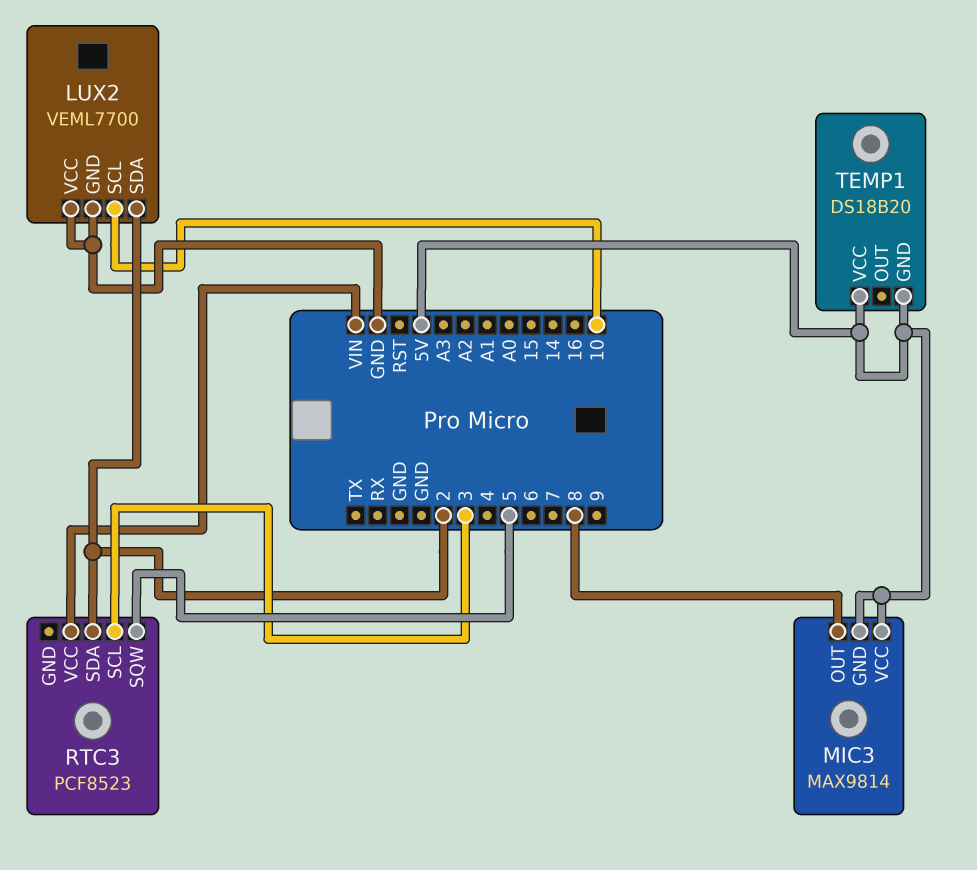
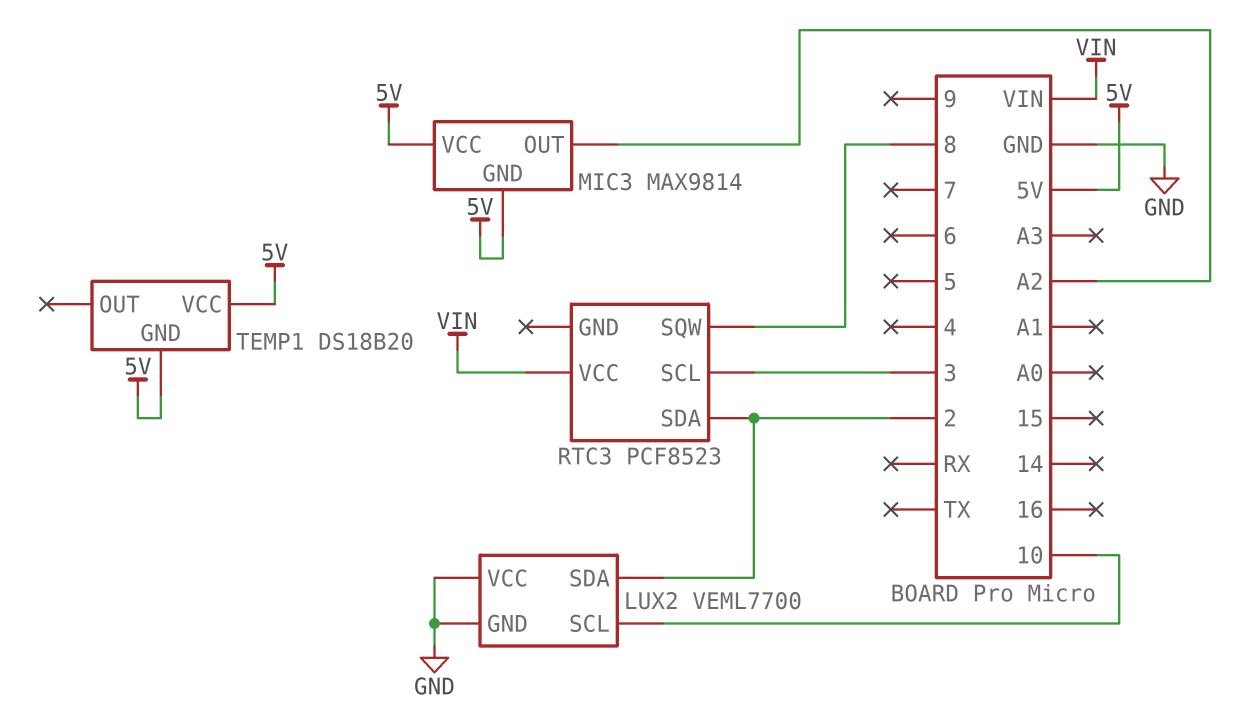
MIC3 pin OUT: 8 -> A2
RTC3 pin SQW: 5 -> 8

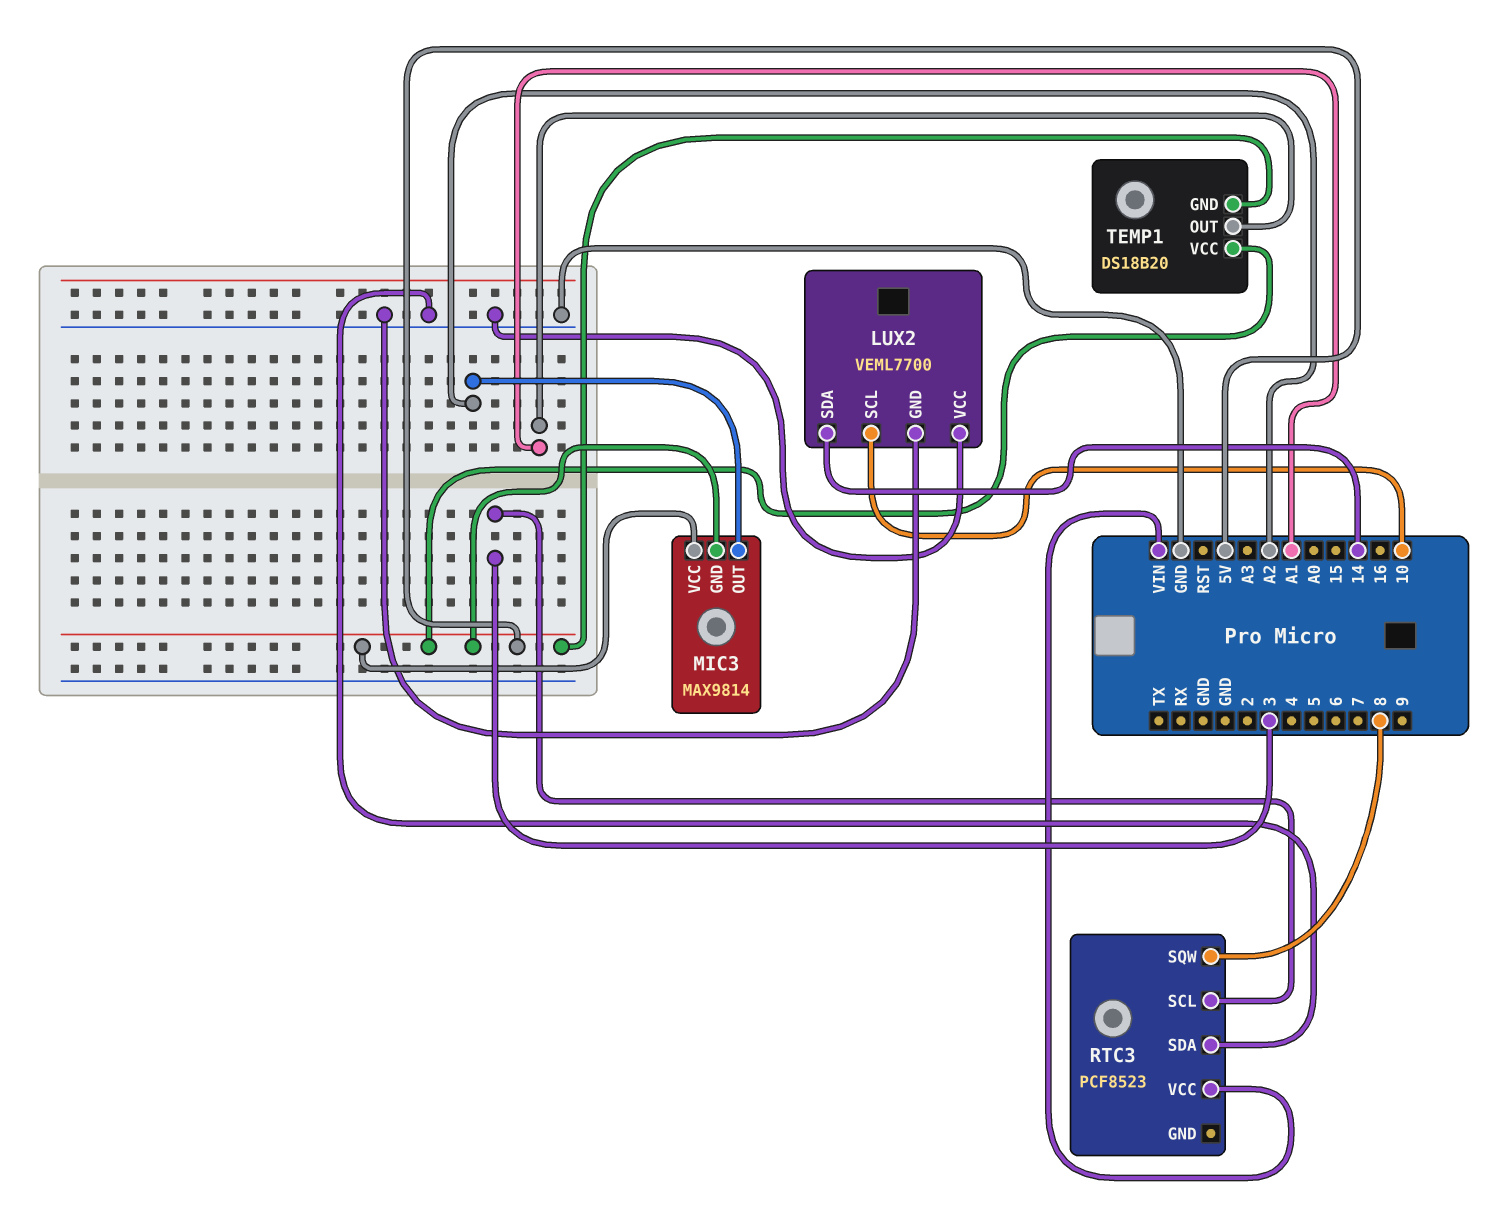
LUX2 pin SDA: 2 -> 14
RTC3 pin SDA: 2 -> GND
TEMP1 pin OUT: none -> A1

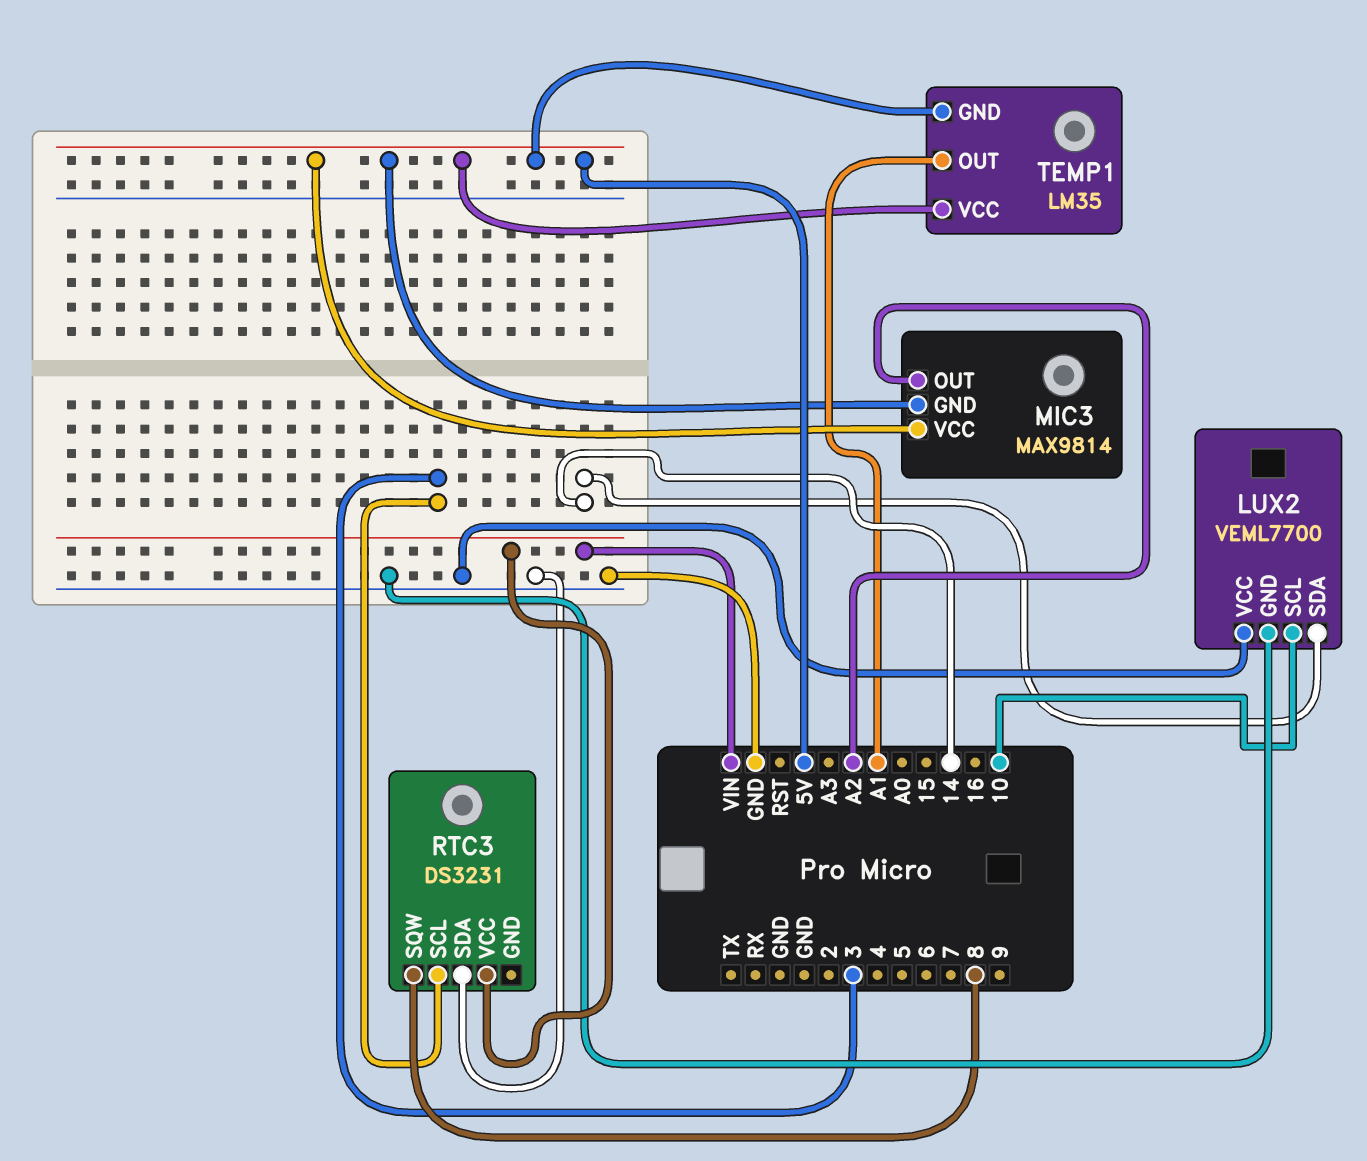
RTC3: PCF8523 -> DS3231
TEMP1: DS18B20 -> LM35

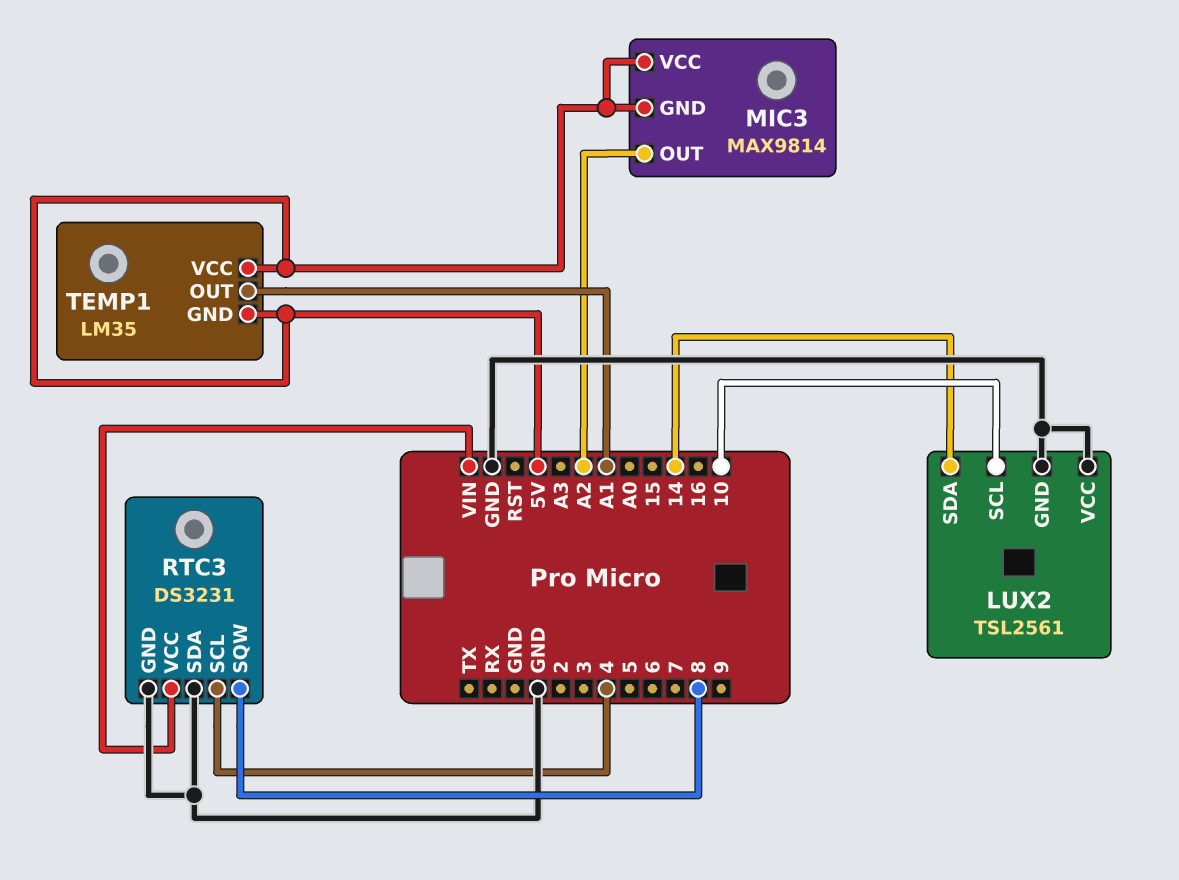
LUX2: VEML7700 -> TSL2561
RTC3 pin GND: none -> GND
RTC3 pin SCL: 3 -> 4

